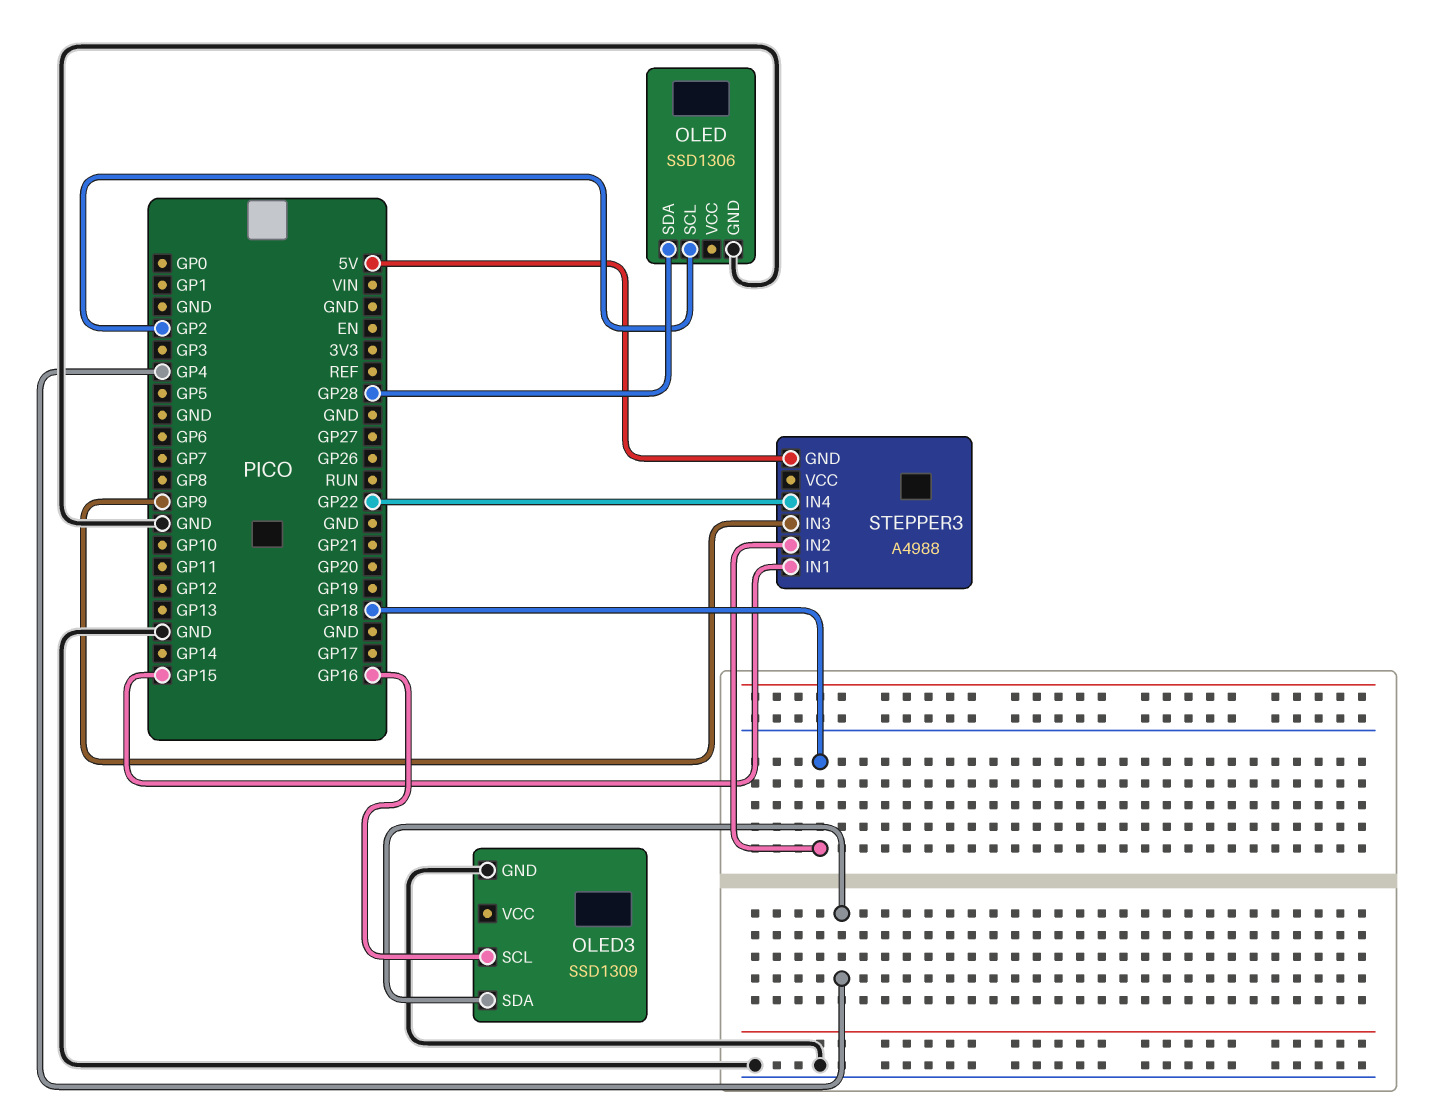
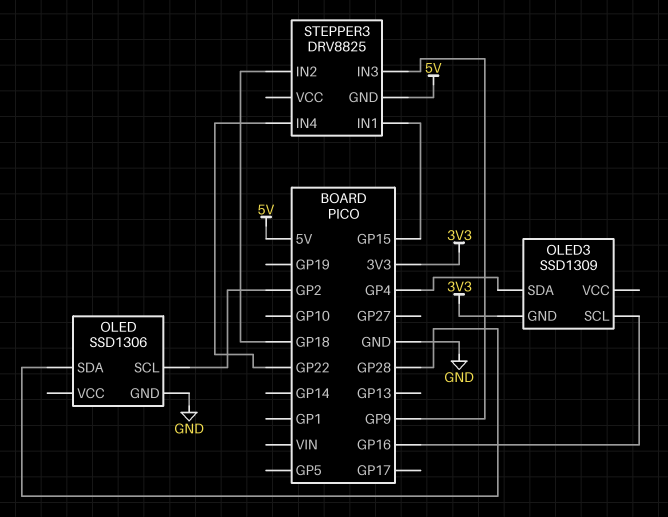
OLED3 pin GND: GND -> 3V3
STEPPER3: A4988 -> DRV8825

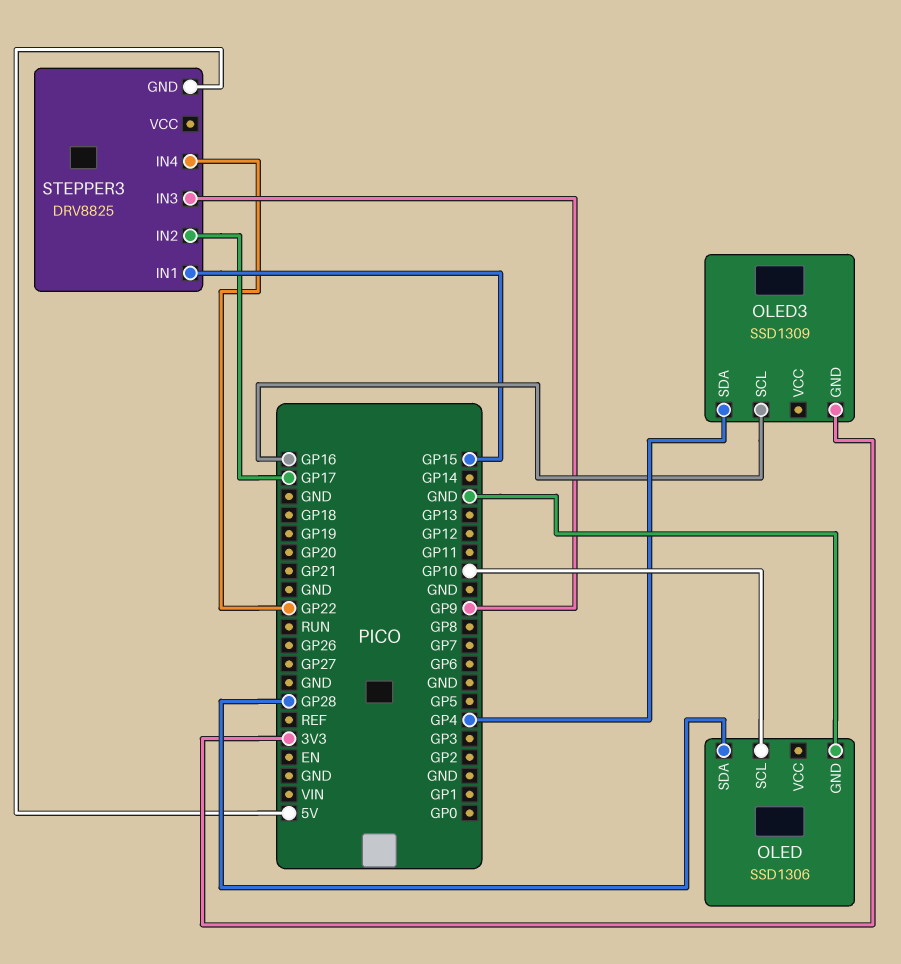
OLED pin SCL: GP2 -> GP10
STEPPER3 pin IN2: GP18 -> GP17

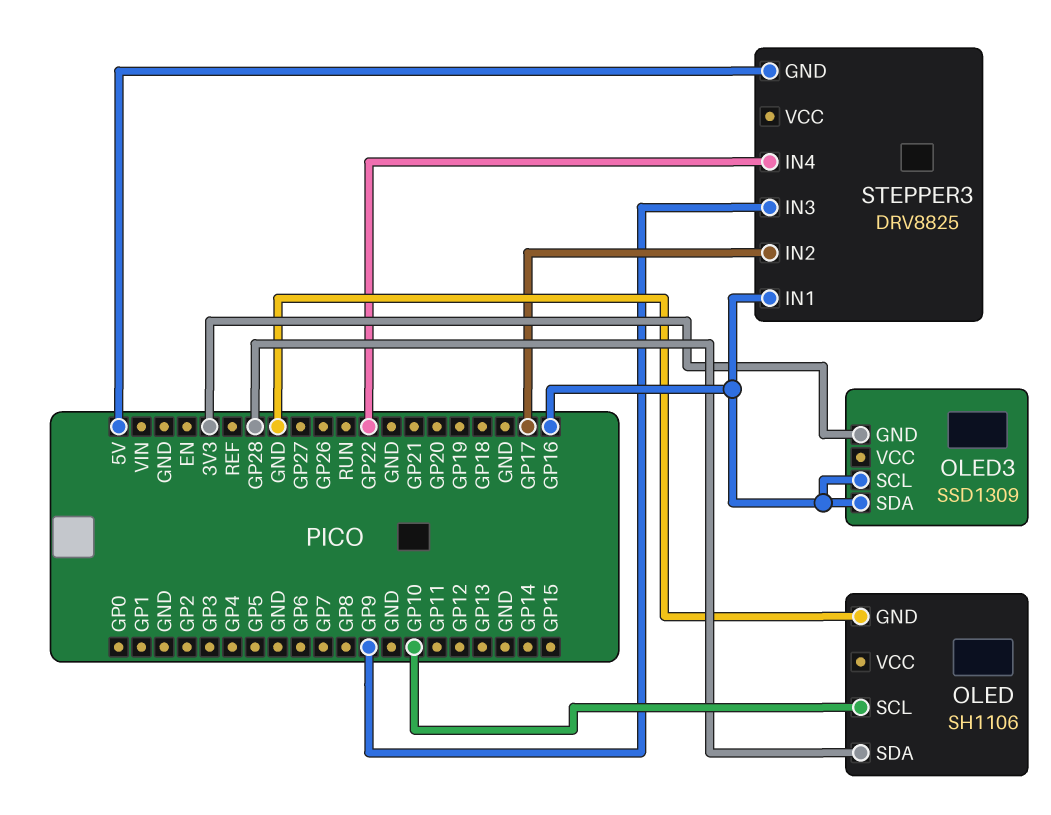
OLED: SSD1306 -> SH1106
OLED3 pin SDA: GP4 -> GP16
STEPPER3 pin IN1: GP15 -> GP16

